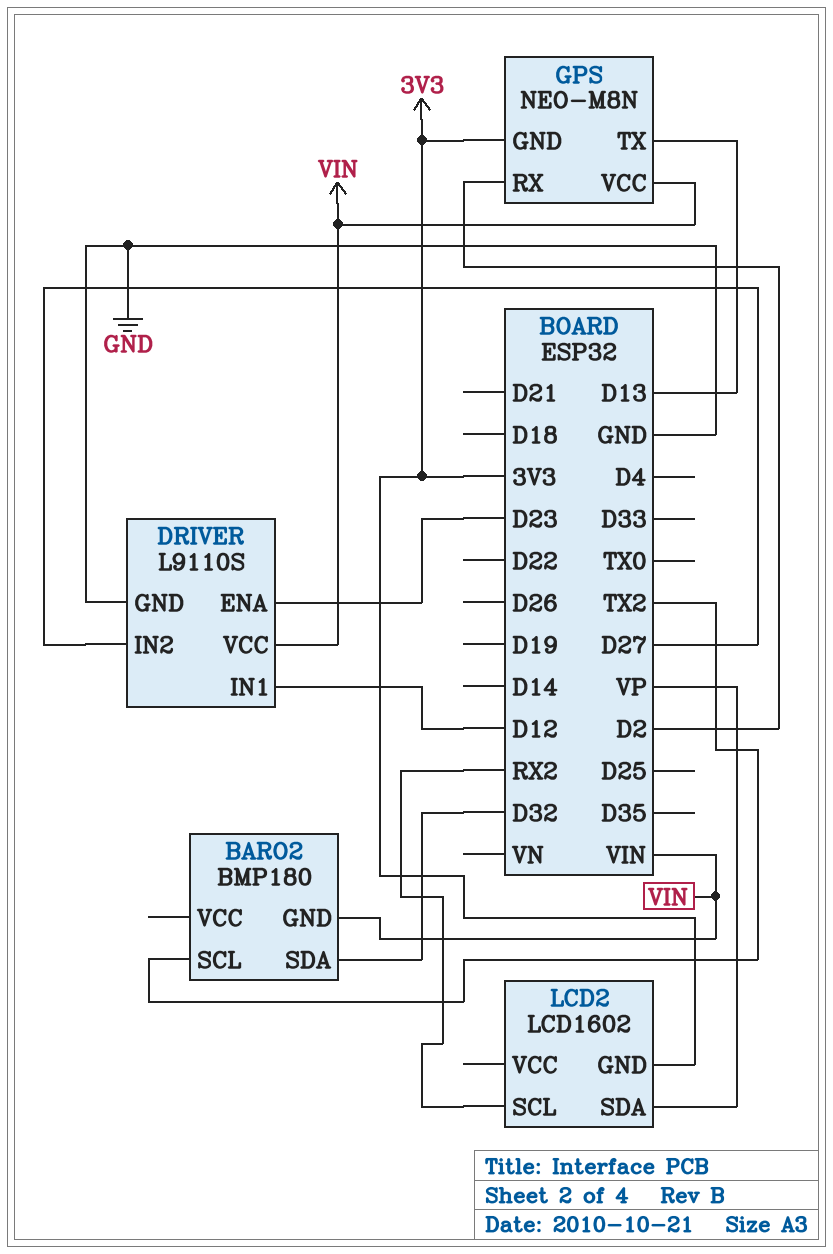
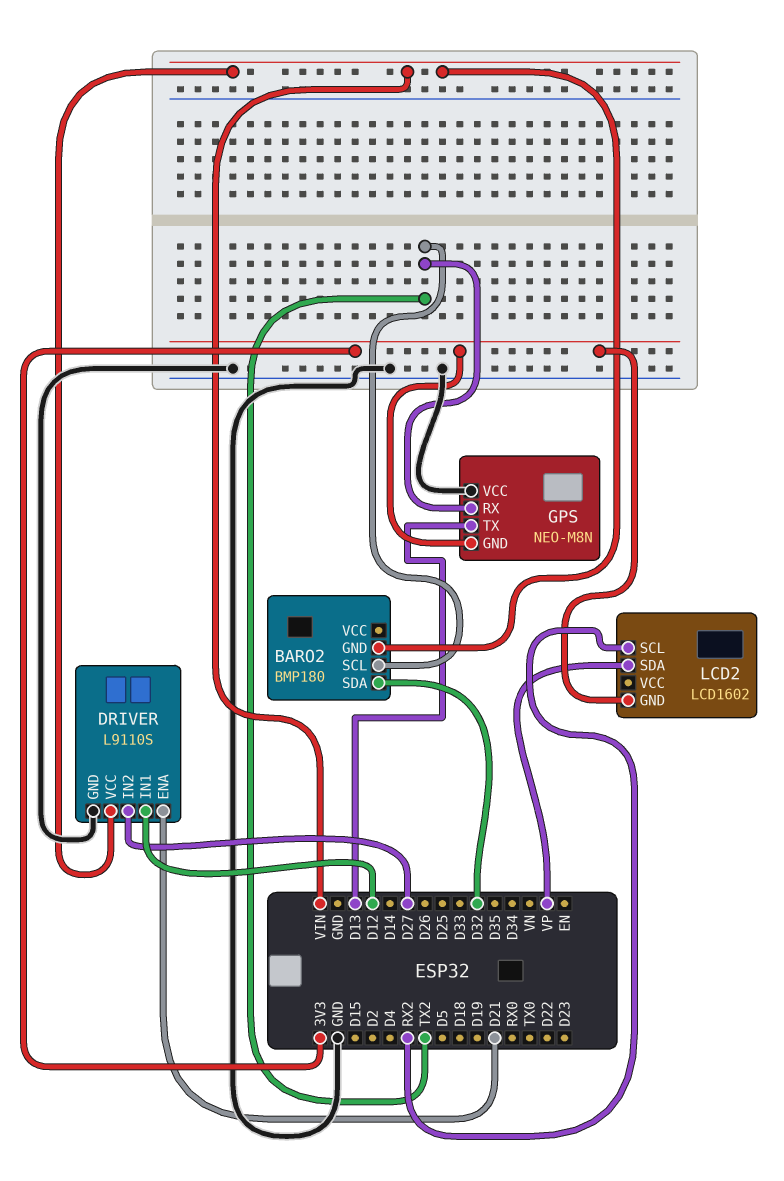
DRIVER pin ENA: D23 -> D21
GPS pin RX: D2 -> TX2
GPS pin VCC: VIN -> GND

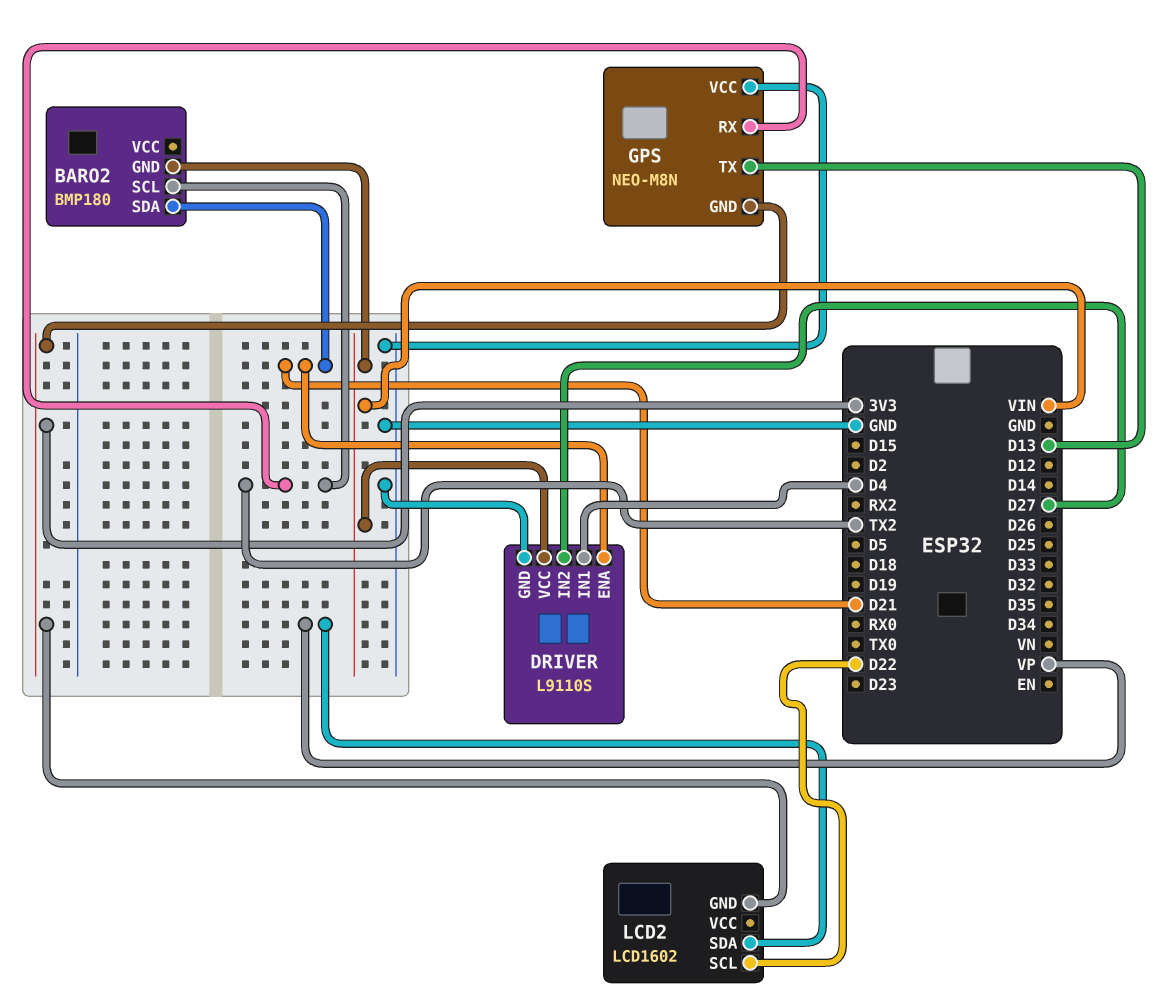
BARO2 pin SDA: D32 -> D21
DRIVER pin IN1: D12 -> D4
LCD2 pin SCL: RX2 -> D22

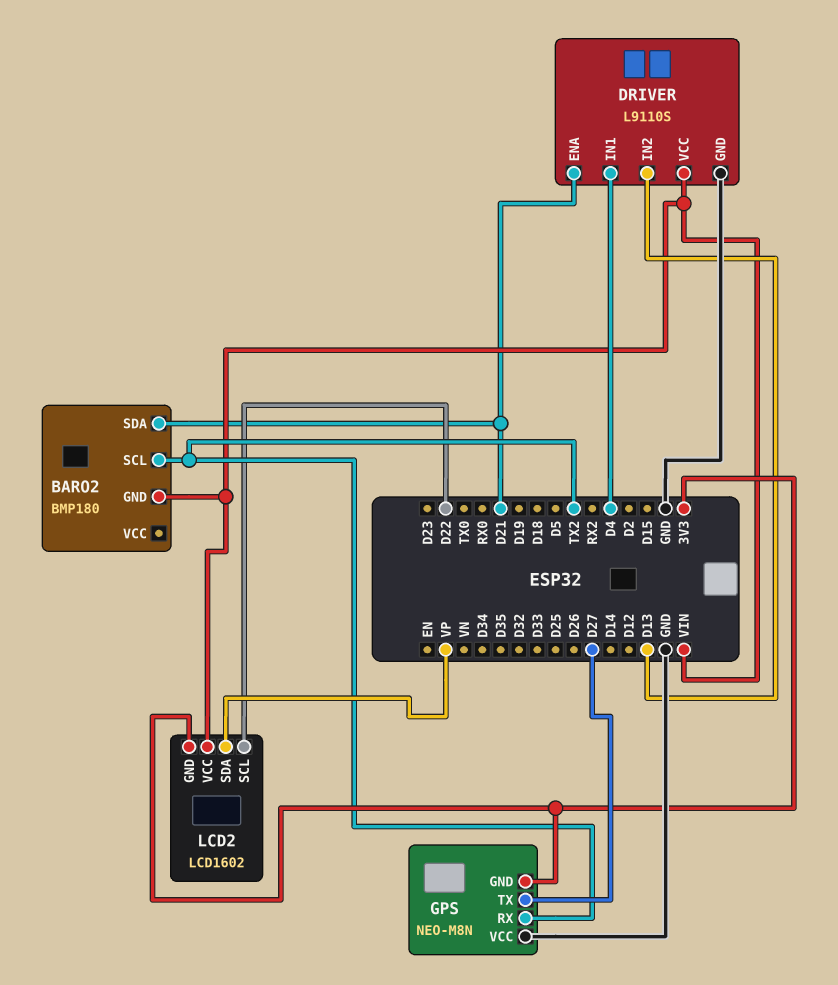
DRIVER pin IN2: D27 -> D13
GPS pin TX: D13 -> D27
LCD2 pin VCC: none -> VIN

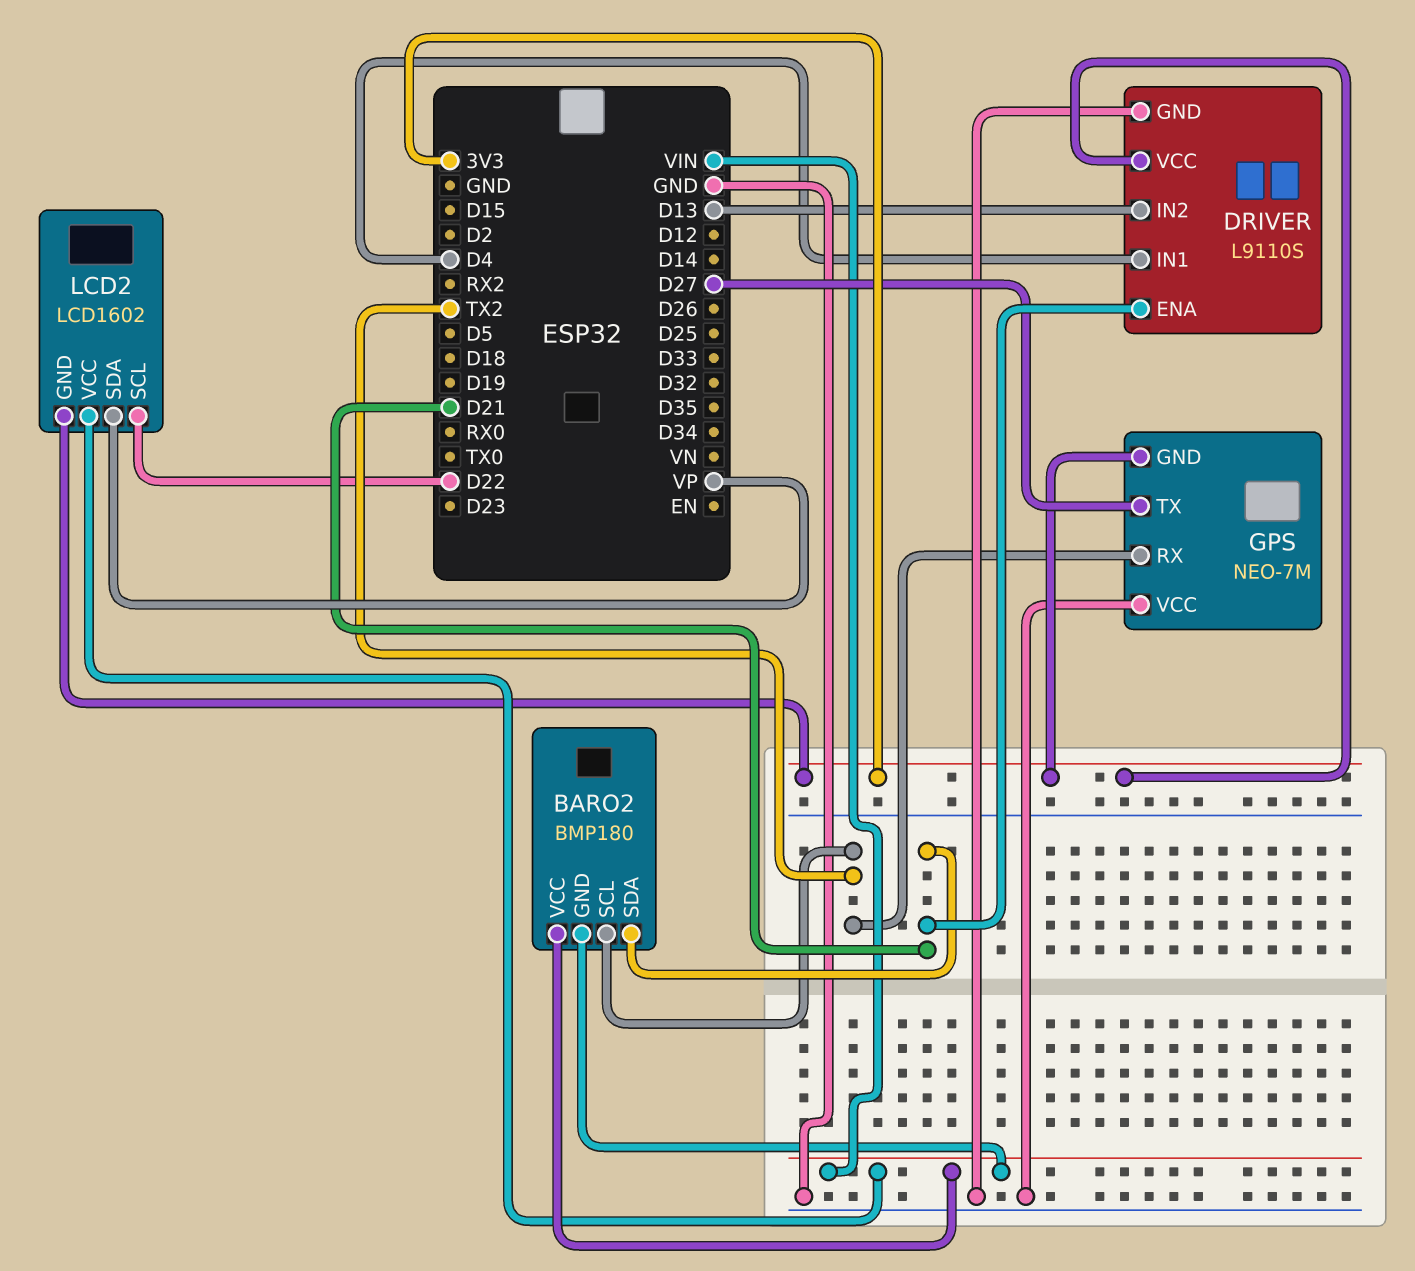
BARO2 pin VCC: none -> VIN
DRIVER pin VCC: VIN -> 3V3
GPS: NEO-M8N -> NEO-7M

